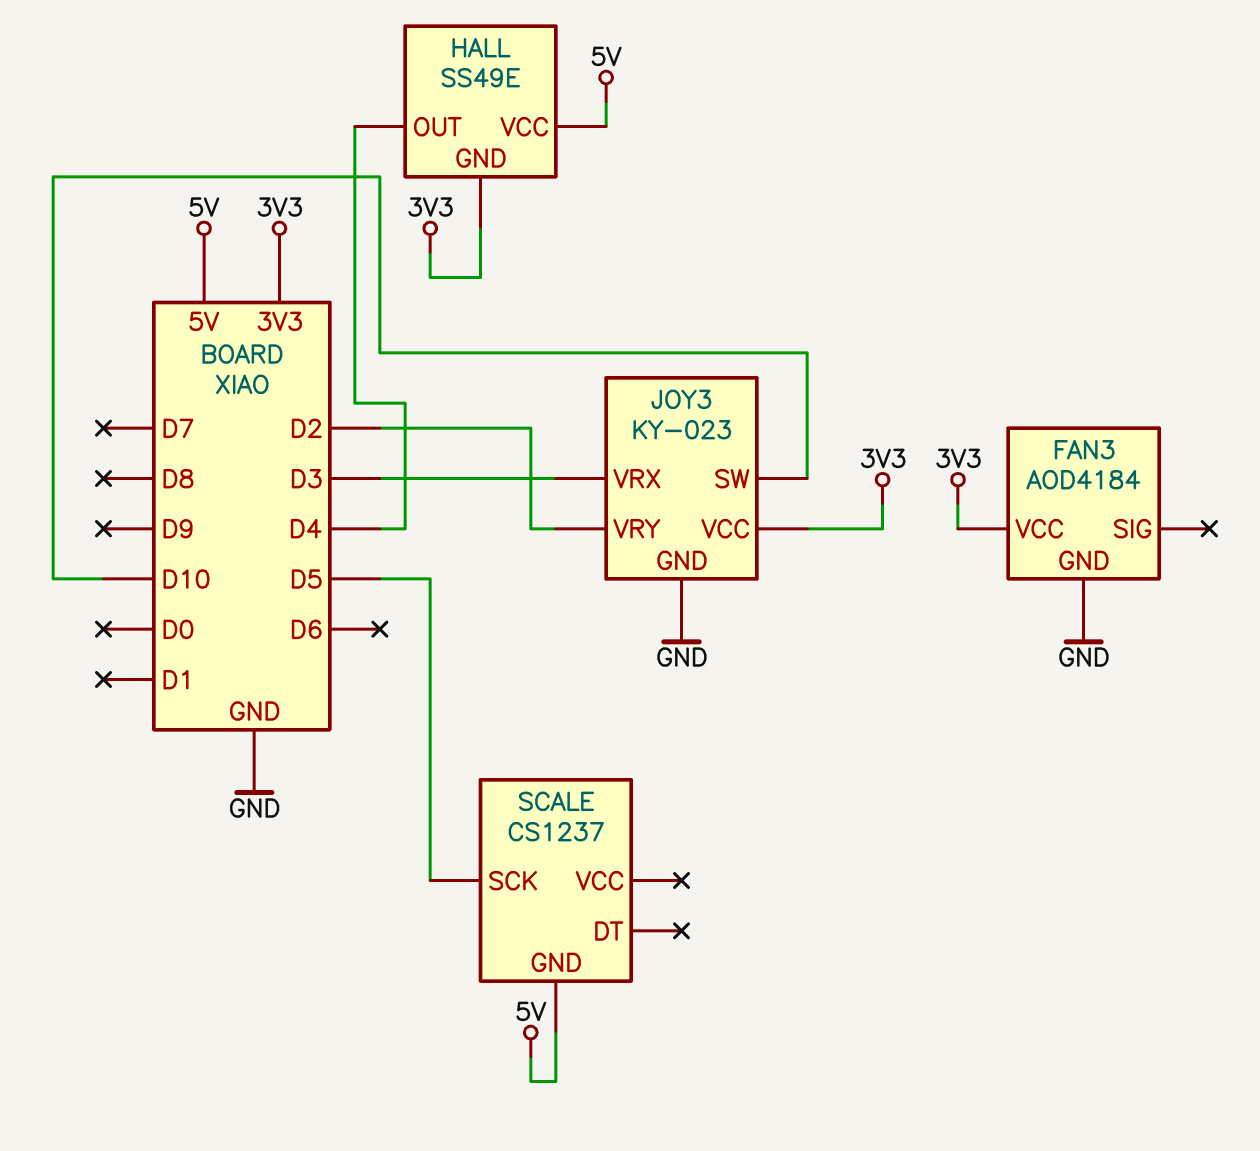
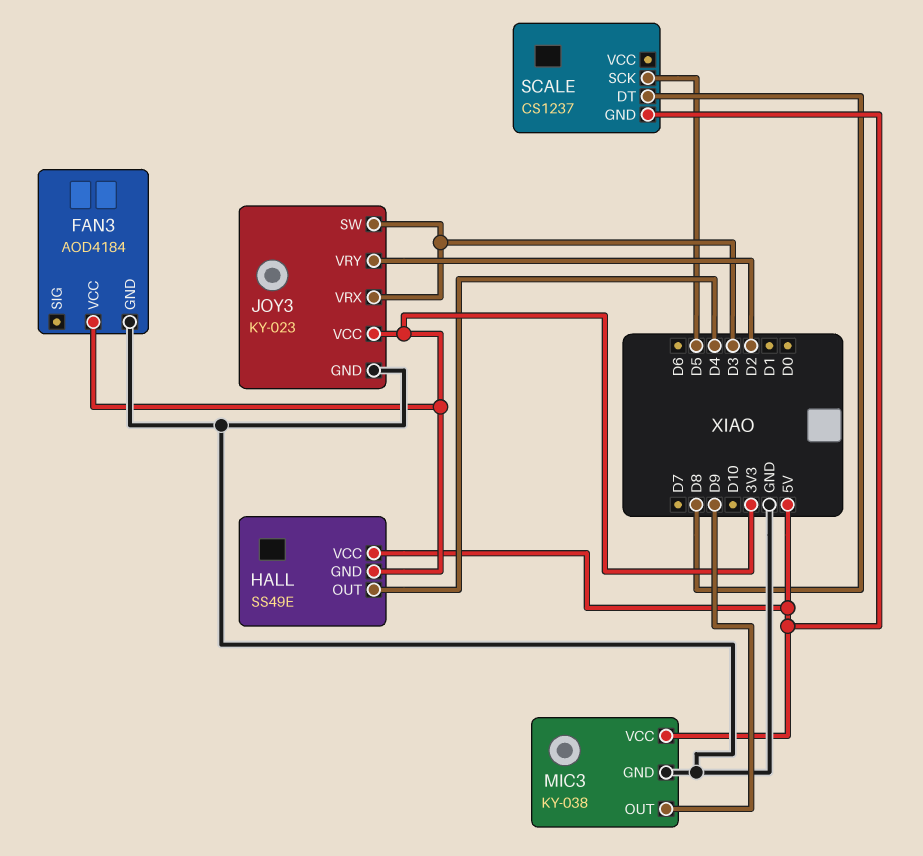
JOY3 pin SW: D10 -> D3
MIC3: none -> KY-038
MIC3 pin GND: none -> GND
MIC3 pin OUT: none -> D9
MIC3 pin VCC: none -> 5V
SCALE pin DT: none -> D8

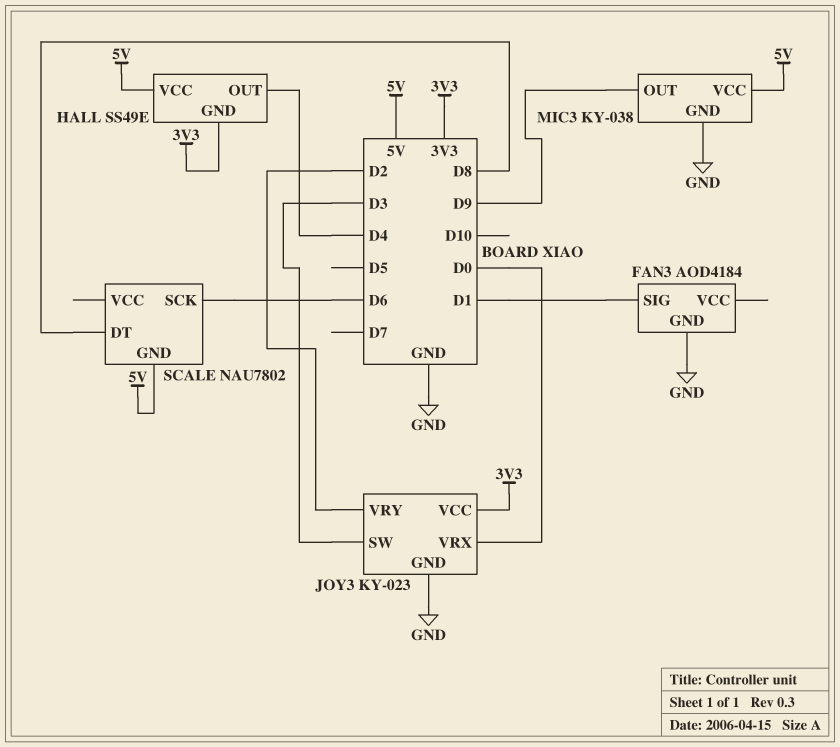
FAN3 pin SIG: none -> D1
FAN3 pin VCC: 3V3 -> none
JOY3 pin VRX: D3 -> D0
SCALE: CS1237 -> NAU7802
SCALE pin SCK: D5 -> D6

